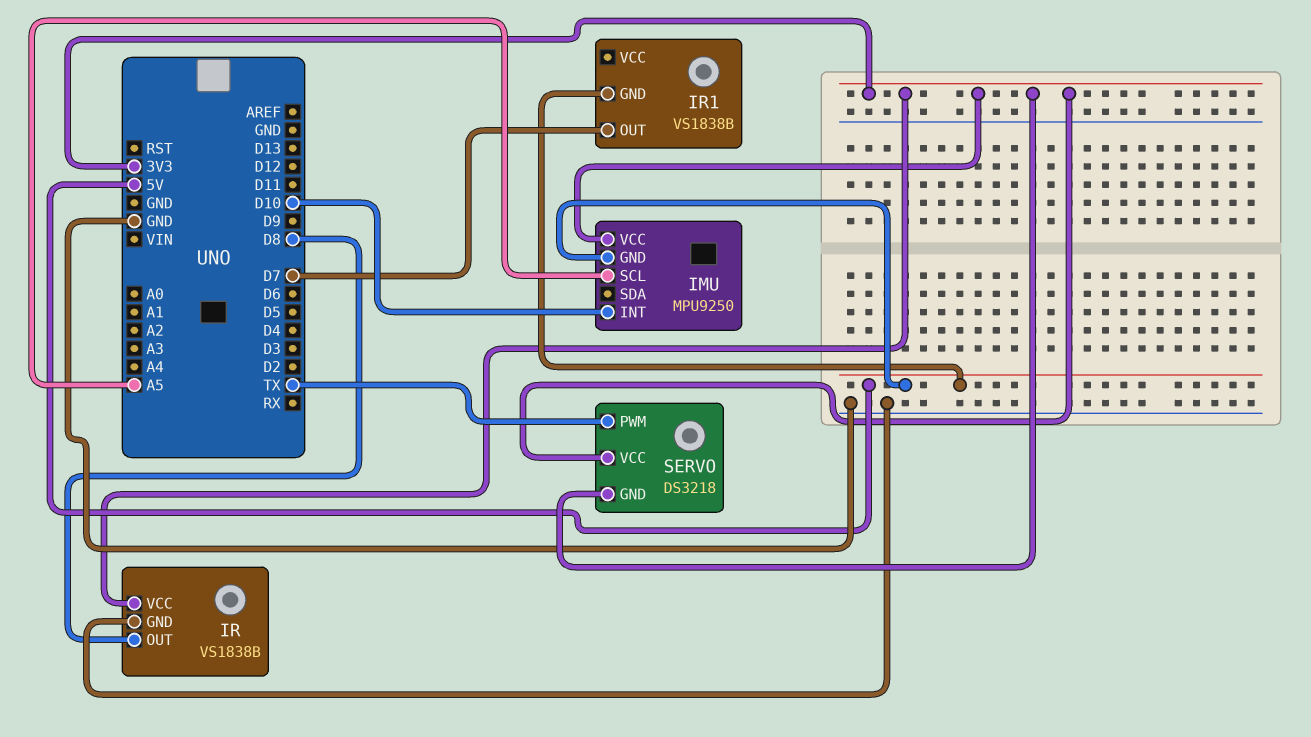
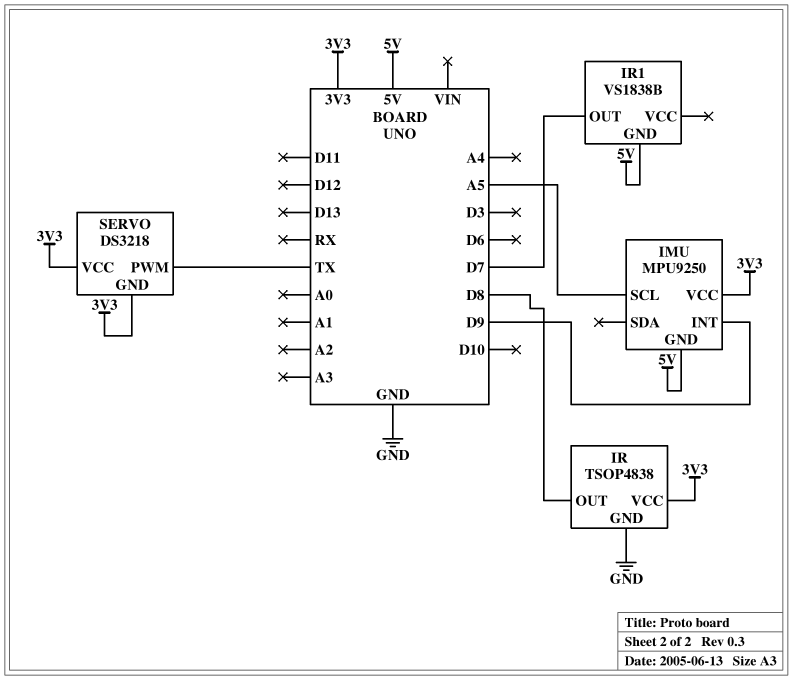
IMU pin INT: D10 -> D9
IR: VS1838B -> TSOP4838

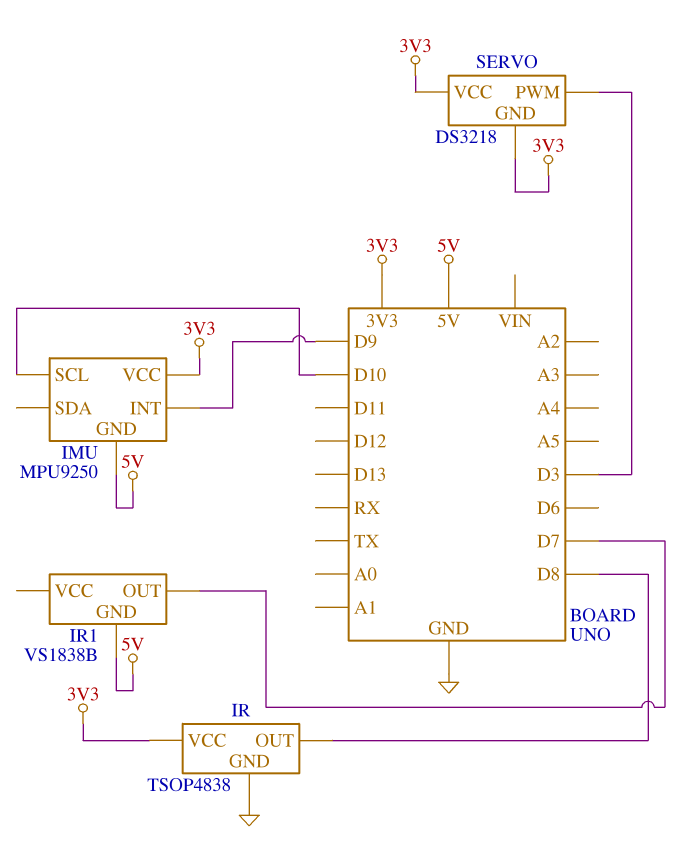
IMU pin SCL: A5 -> D10
SERVO pin PWM: TX -> D3

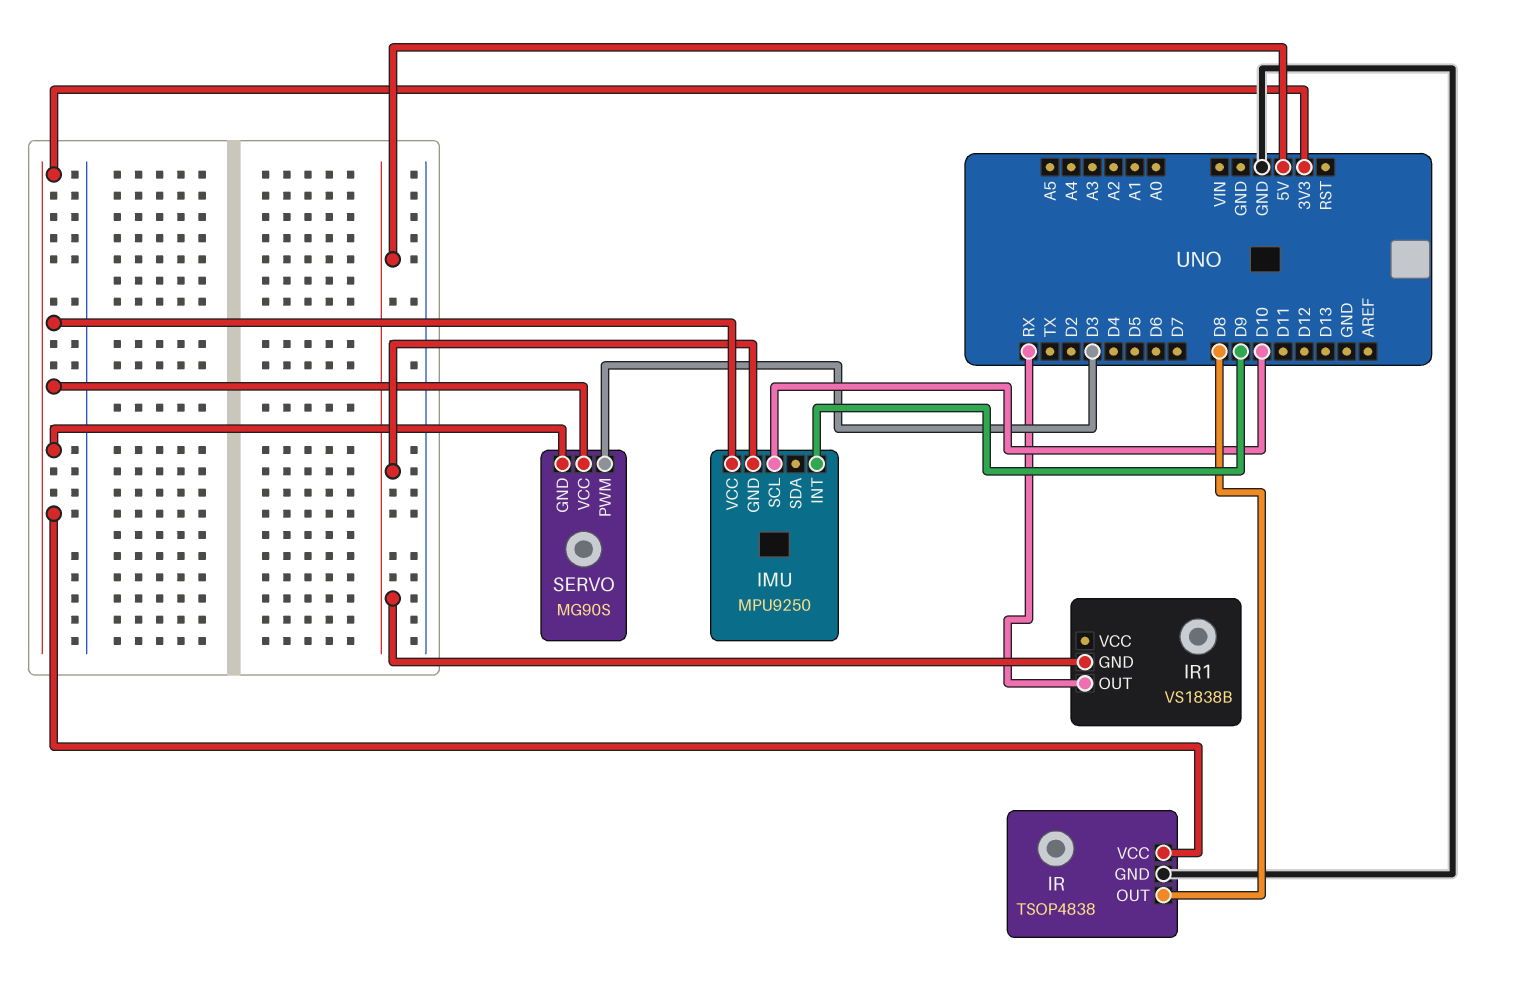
IR1 pin OUT: D7 -> RX
SERVO: DS3218 -> MG90S

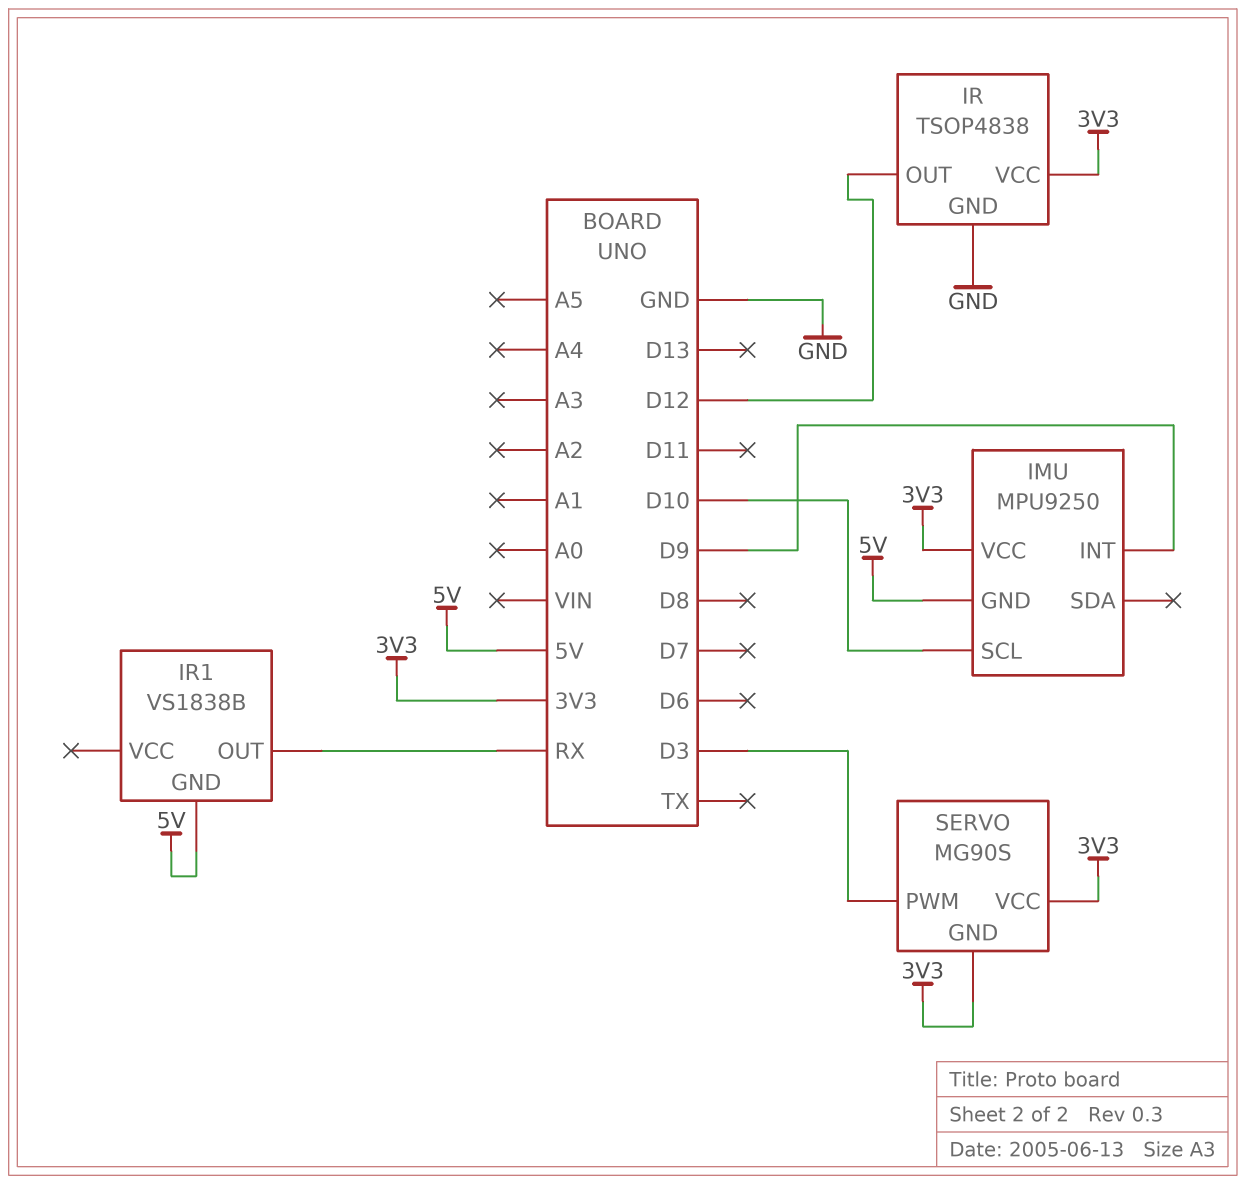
IR pin OUT: D8 -> D12

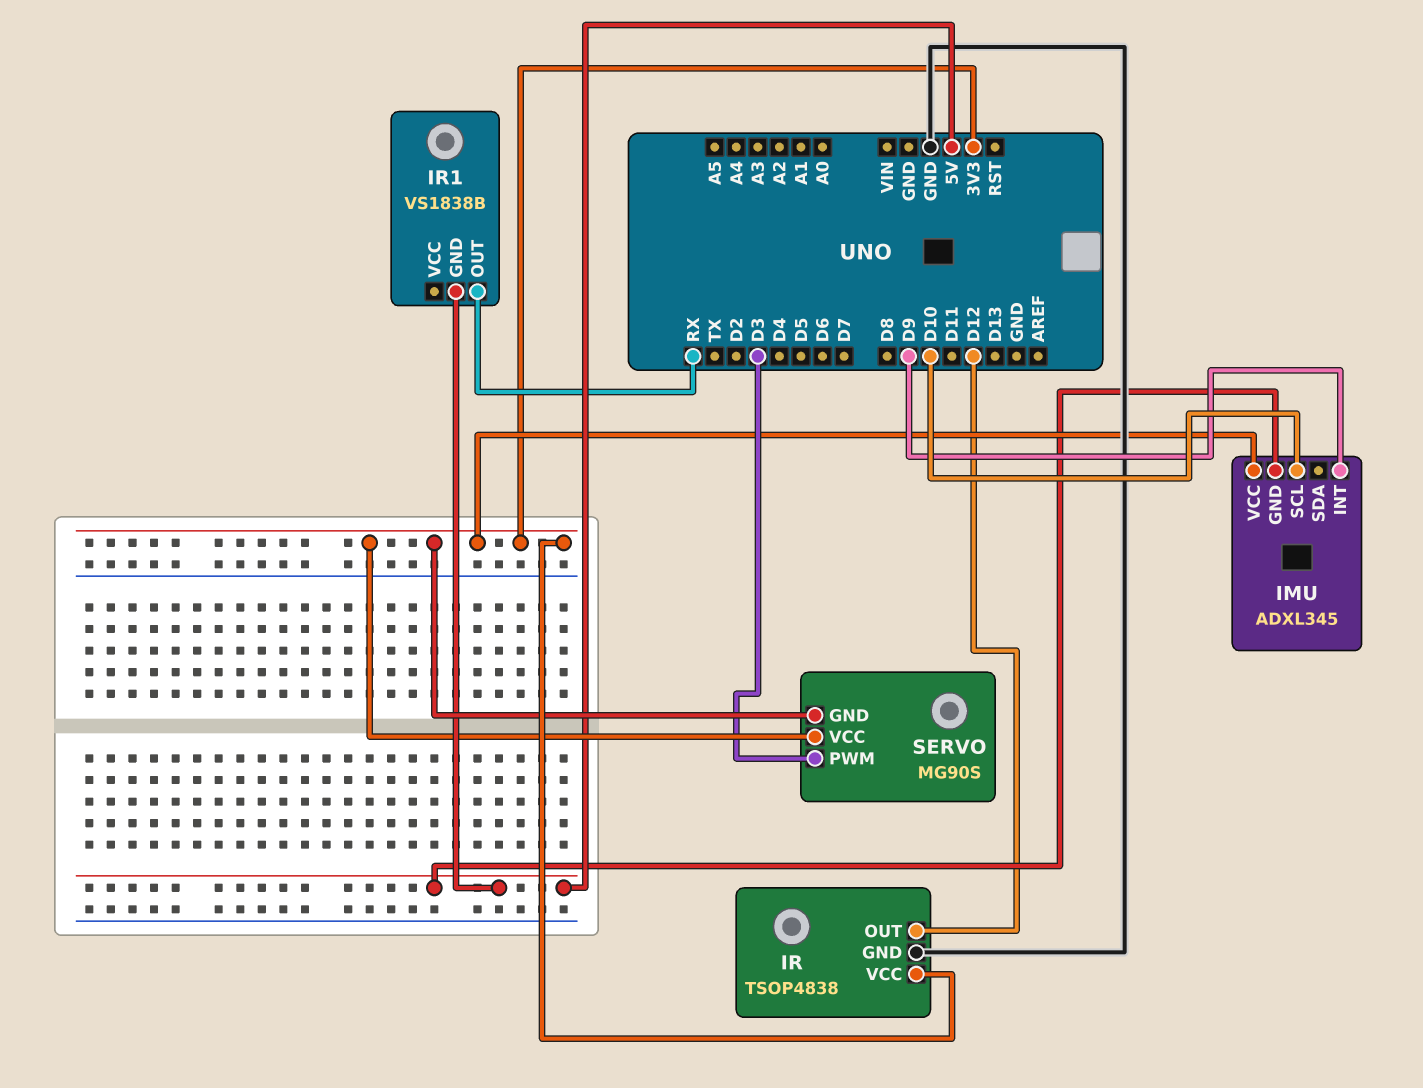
IMU: MPU9250 -> ADXL345

